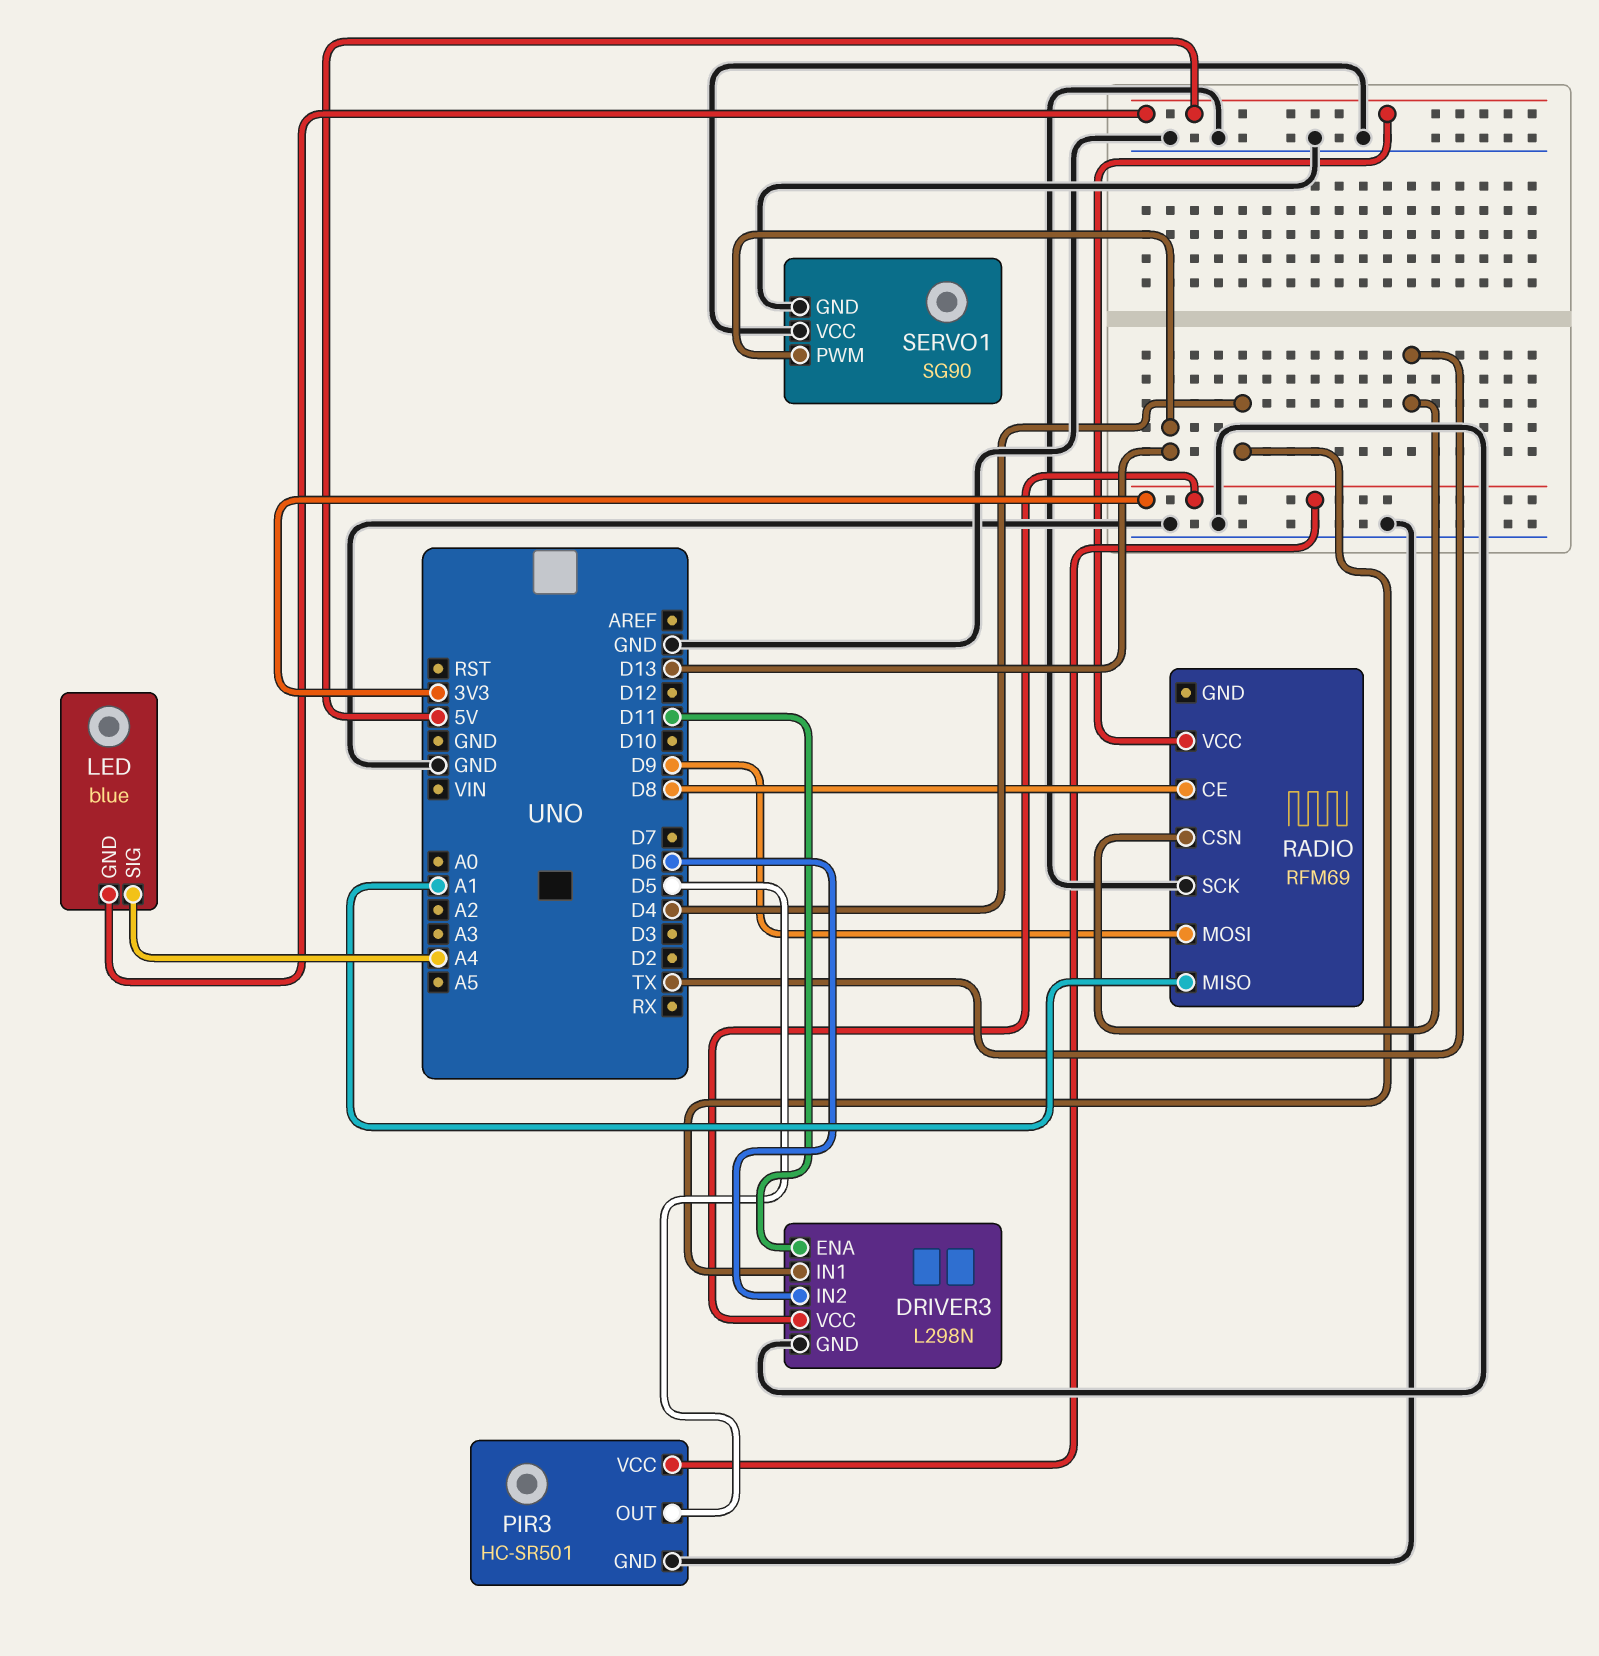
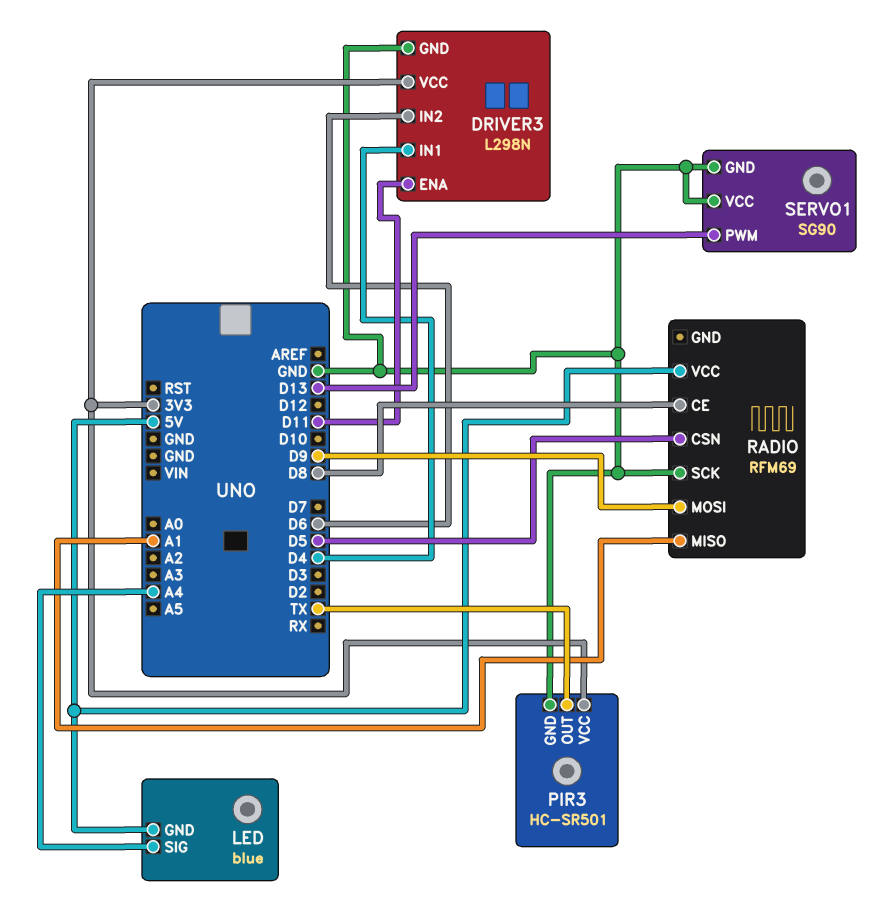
PIR3 pin OUT: D5 -> TX
RADIO pin CSN: TX -> D5

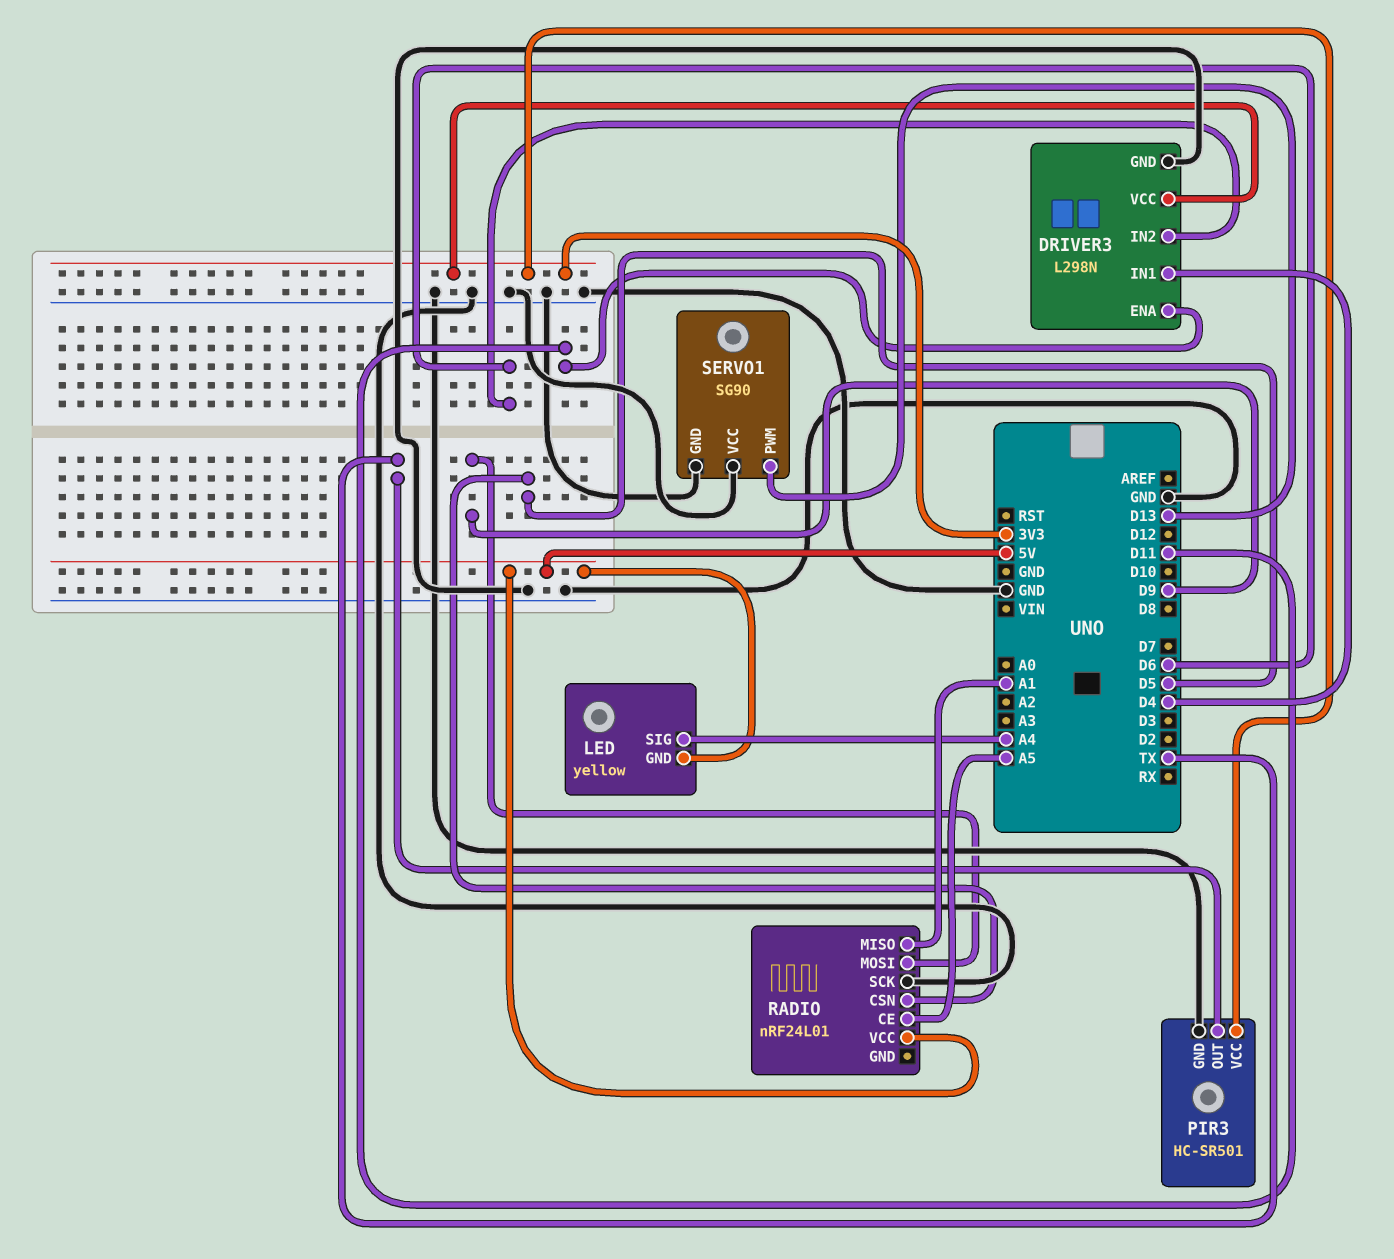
LED: blue -> yellow
RADIO: RFM69 -> nRF24L01
RADIO pin CE: D8 -> A5

